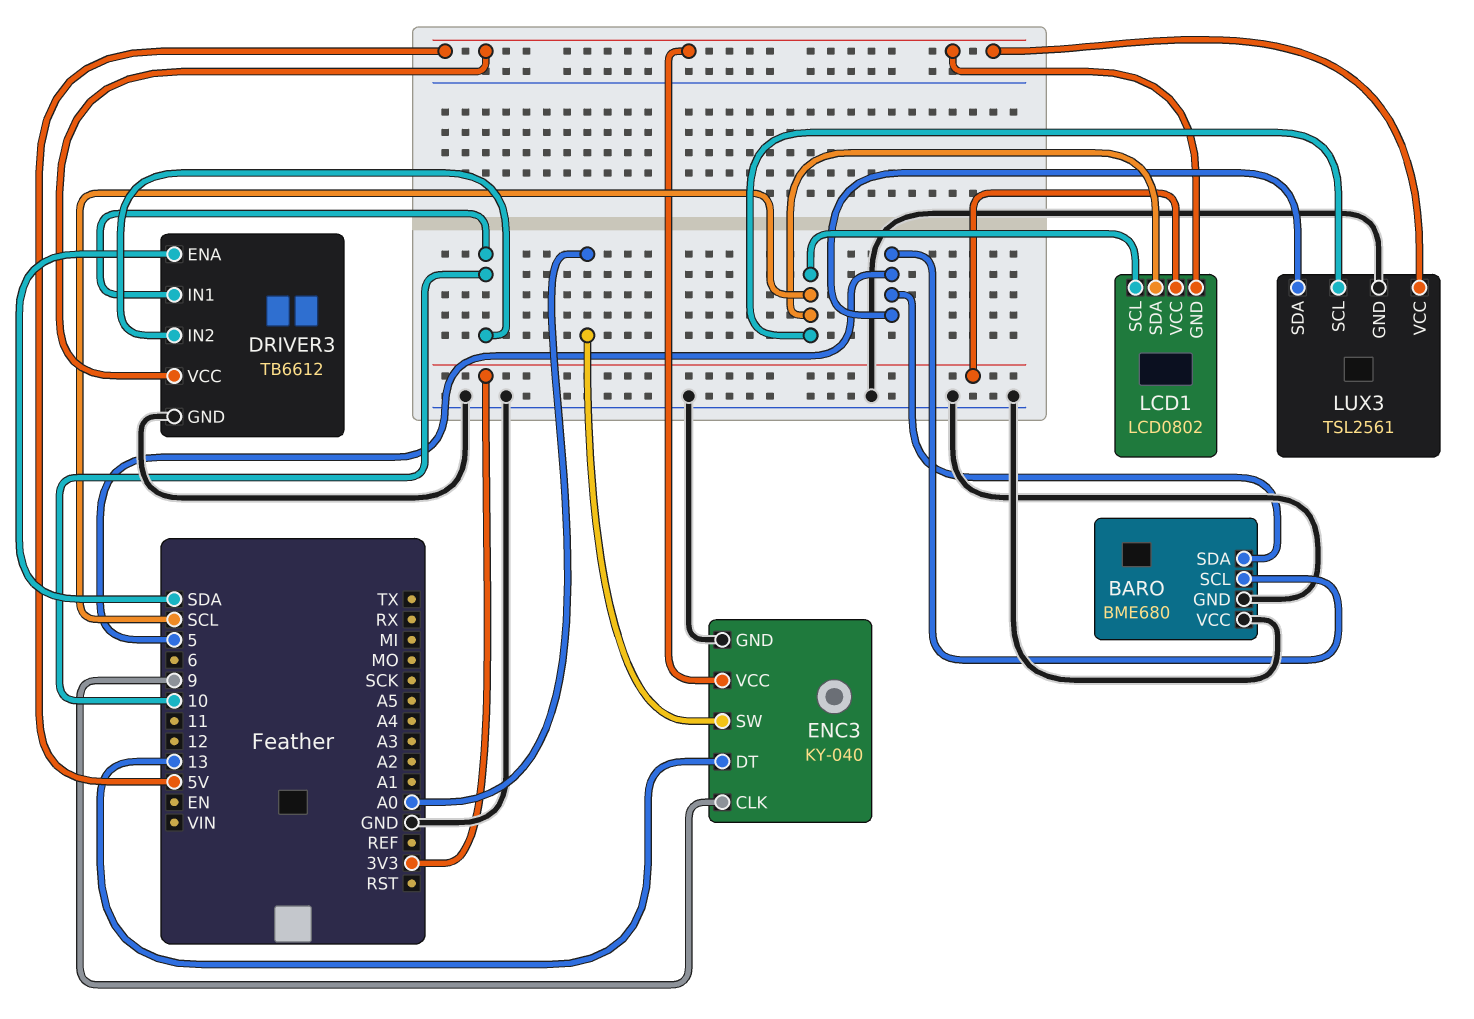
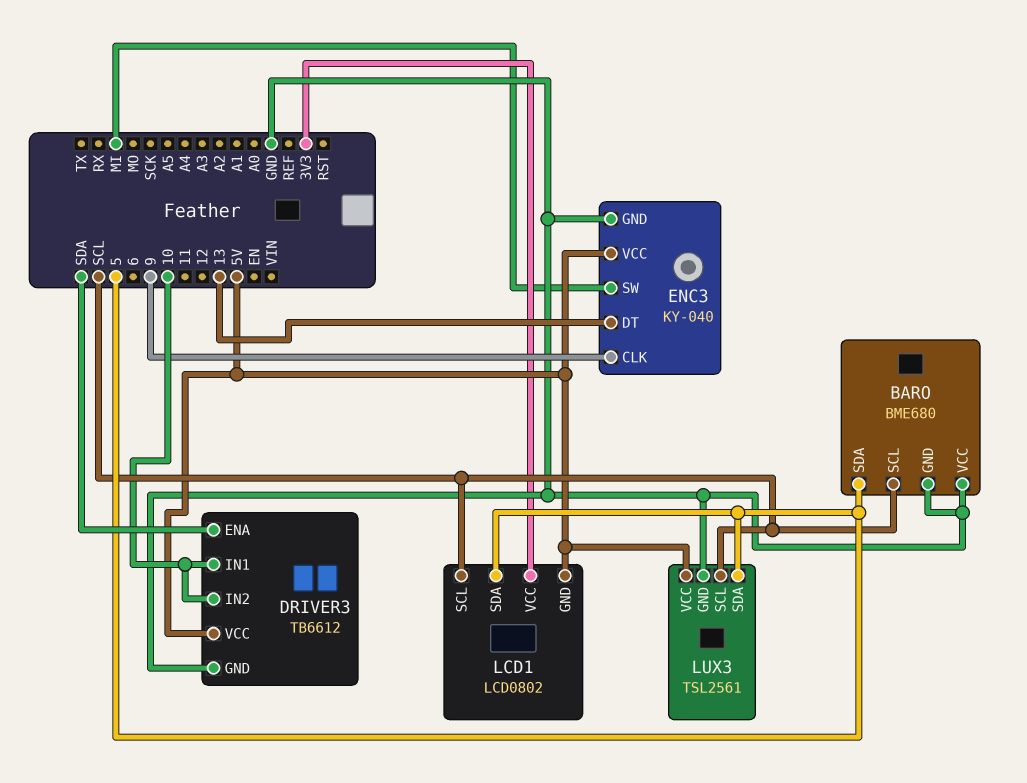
BARO pin SCL: 5 -> SCL
ENC3 pin SW: A0 -> MI
LCD1 pin SDA: SCL -> 5

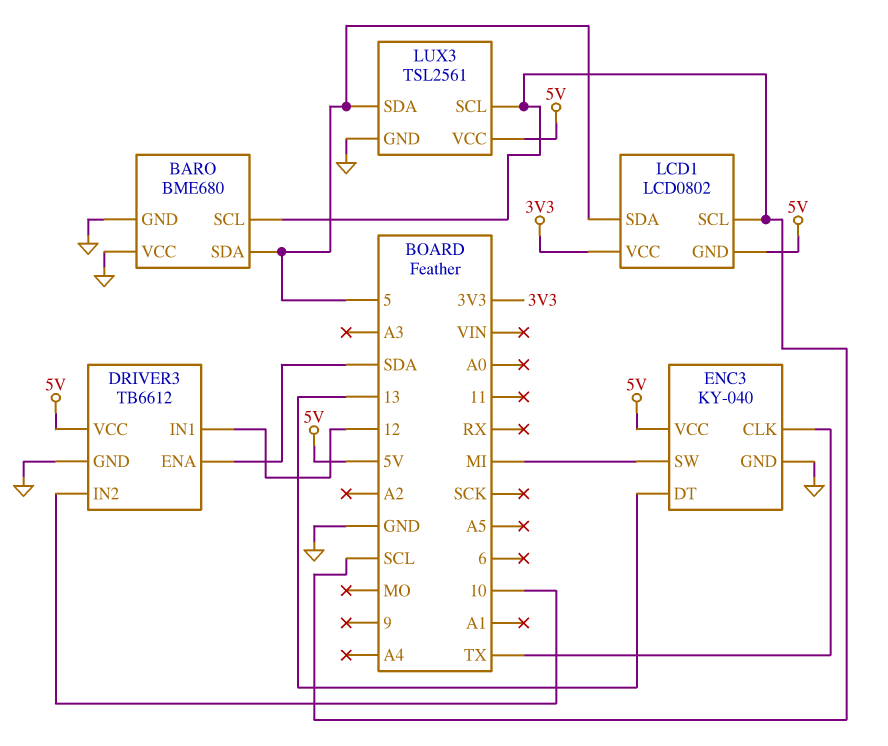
DRIVER3 pin IN1: 10 -> 12
ENC3 pin CLK: 9 -> TX

